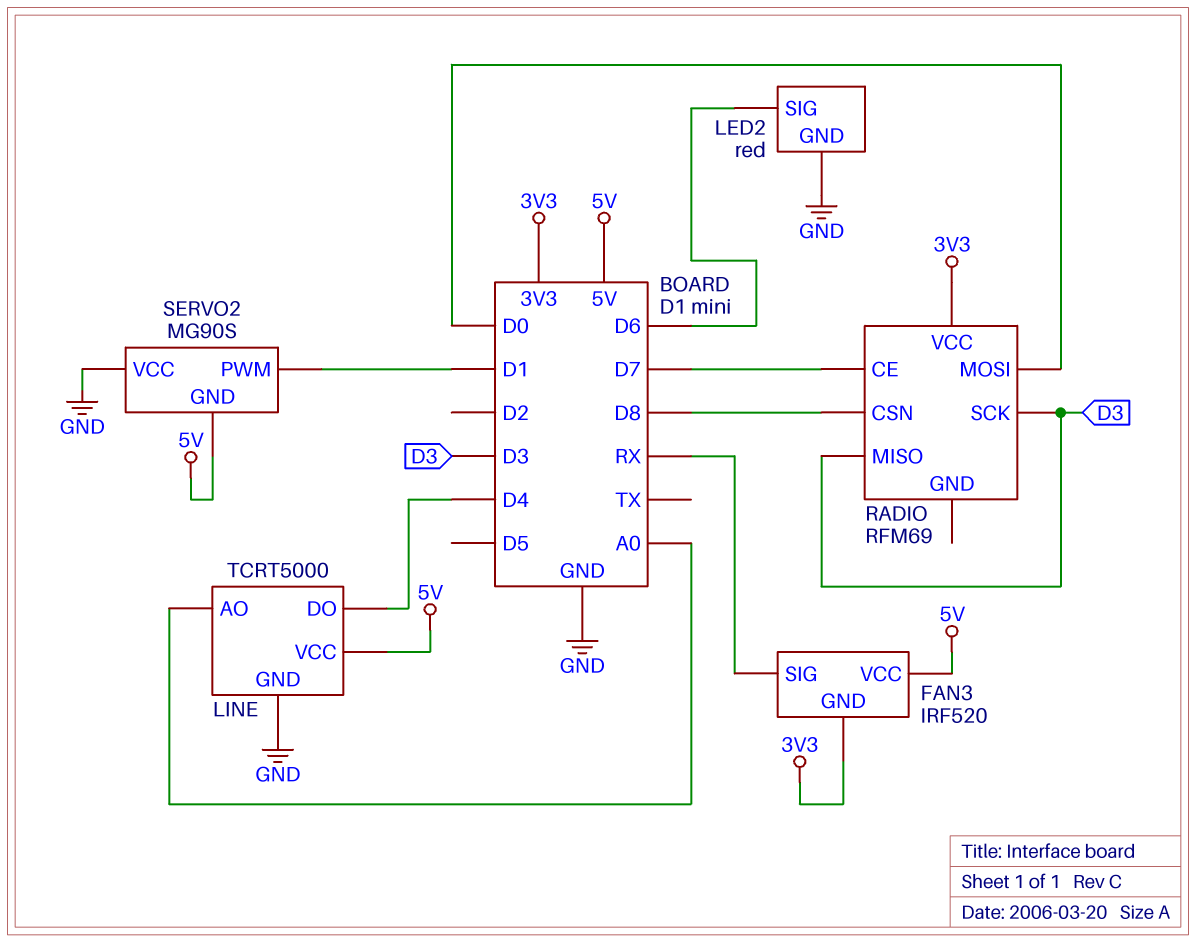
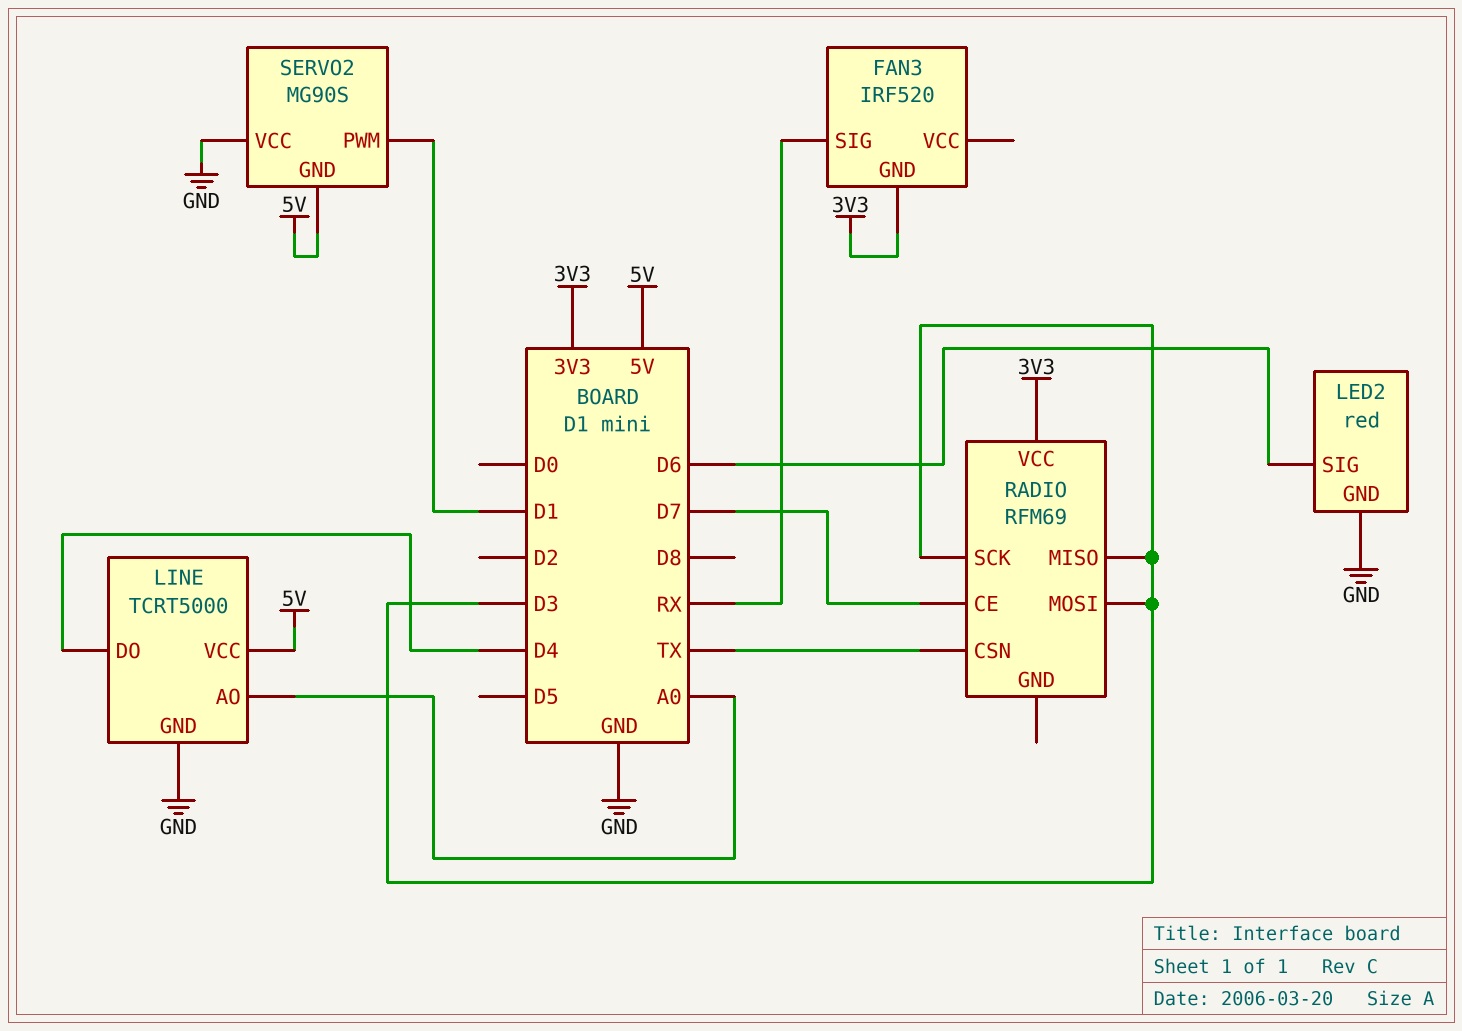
FAN3 pin VCC: 5V -> none
RADIO pin CSN: D8 -> TX
RADIO pin MOSI: D0 -> D3

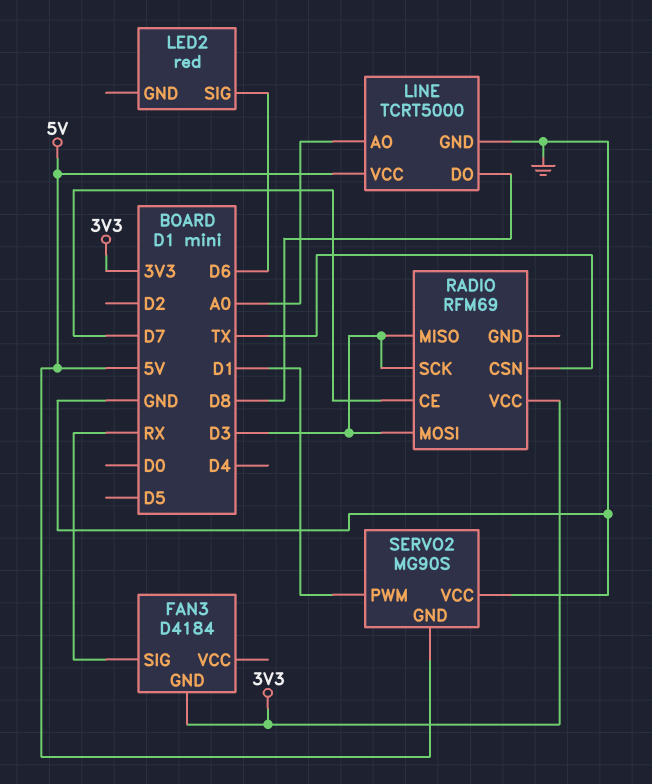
FAN3: IRF520 -> D4184
LED2 pin GND: GND -> none
LINE pin DO: D4 -> D8

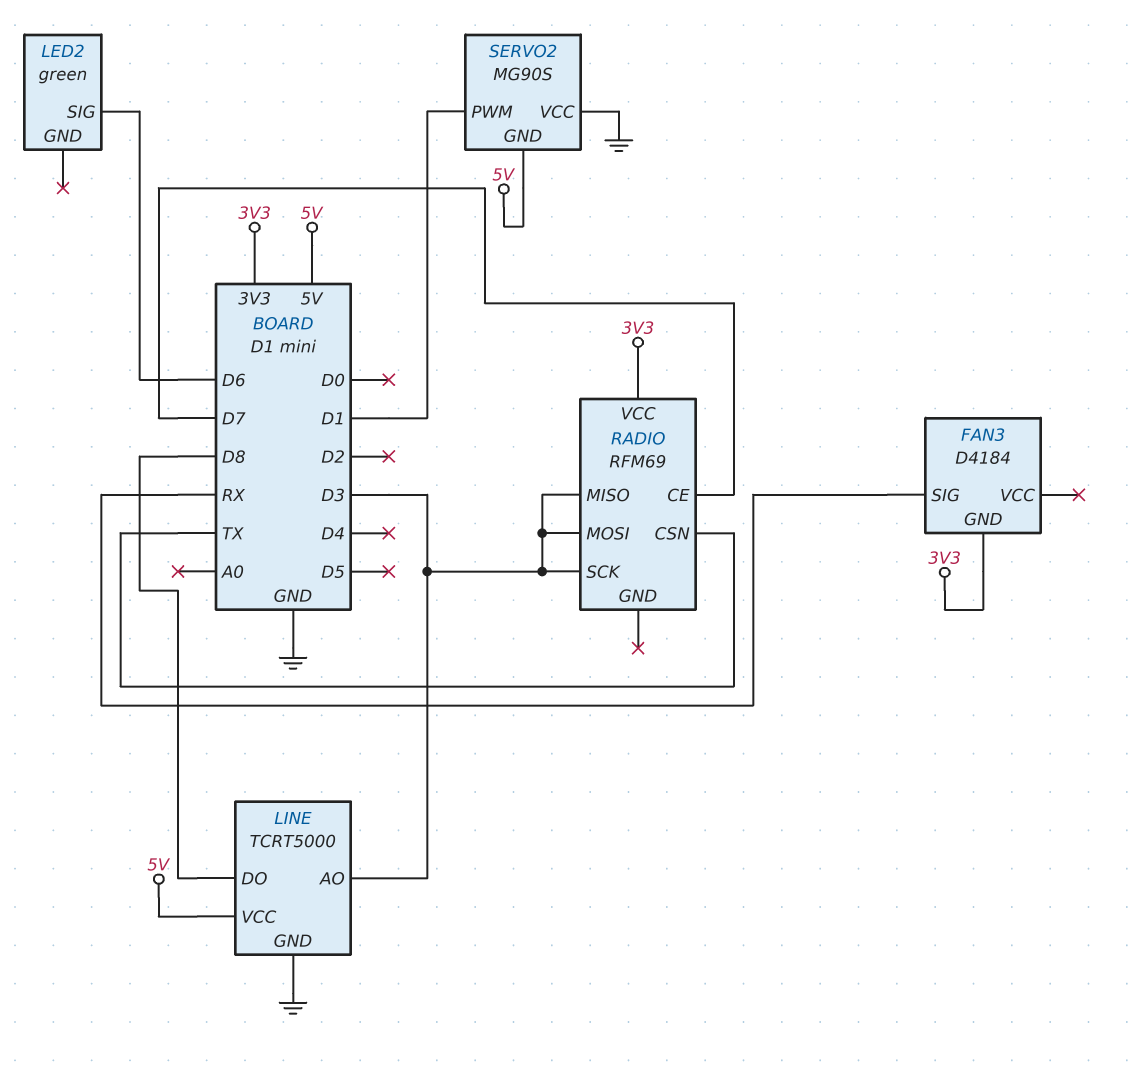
LED2: red -> green
LINE pin AO: A0 -> D3

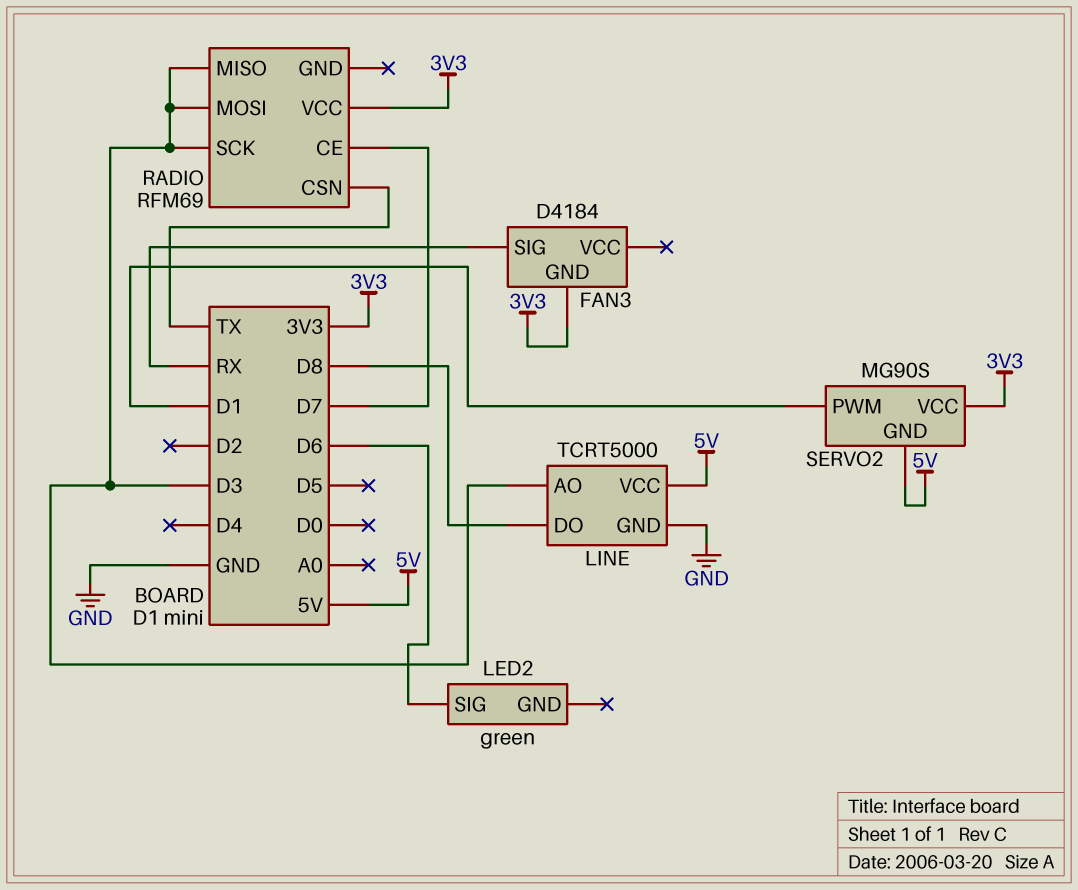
SERVO2 pin VCC: GND -> 3V3

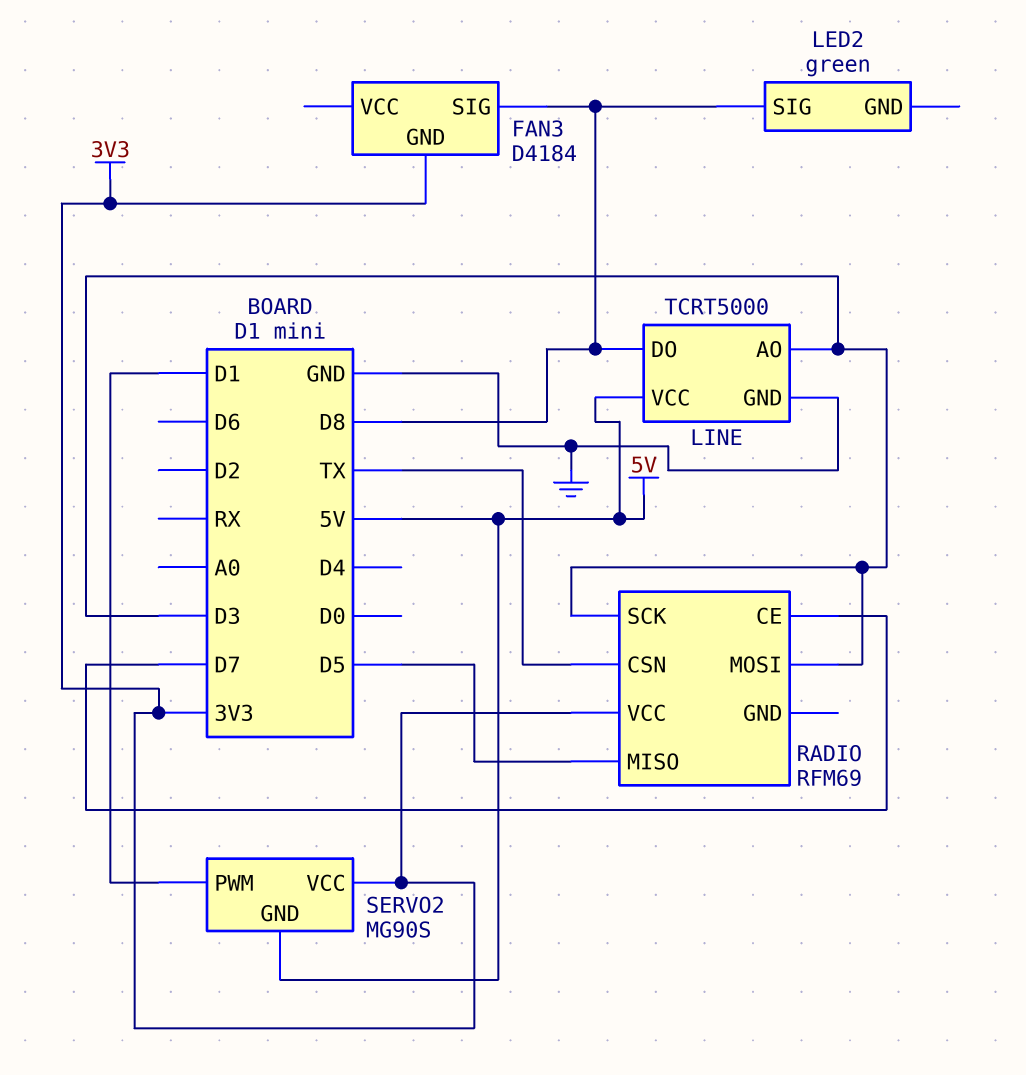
FAN3 pin SIG: RX -> D8
LED2 pin SIG: D6 -> D8
RADIO pin MISO: D3 -> D5

